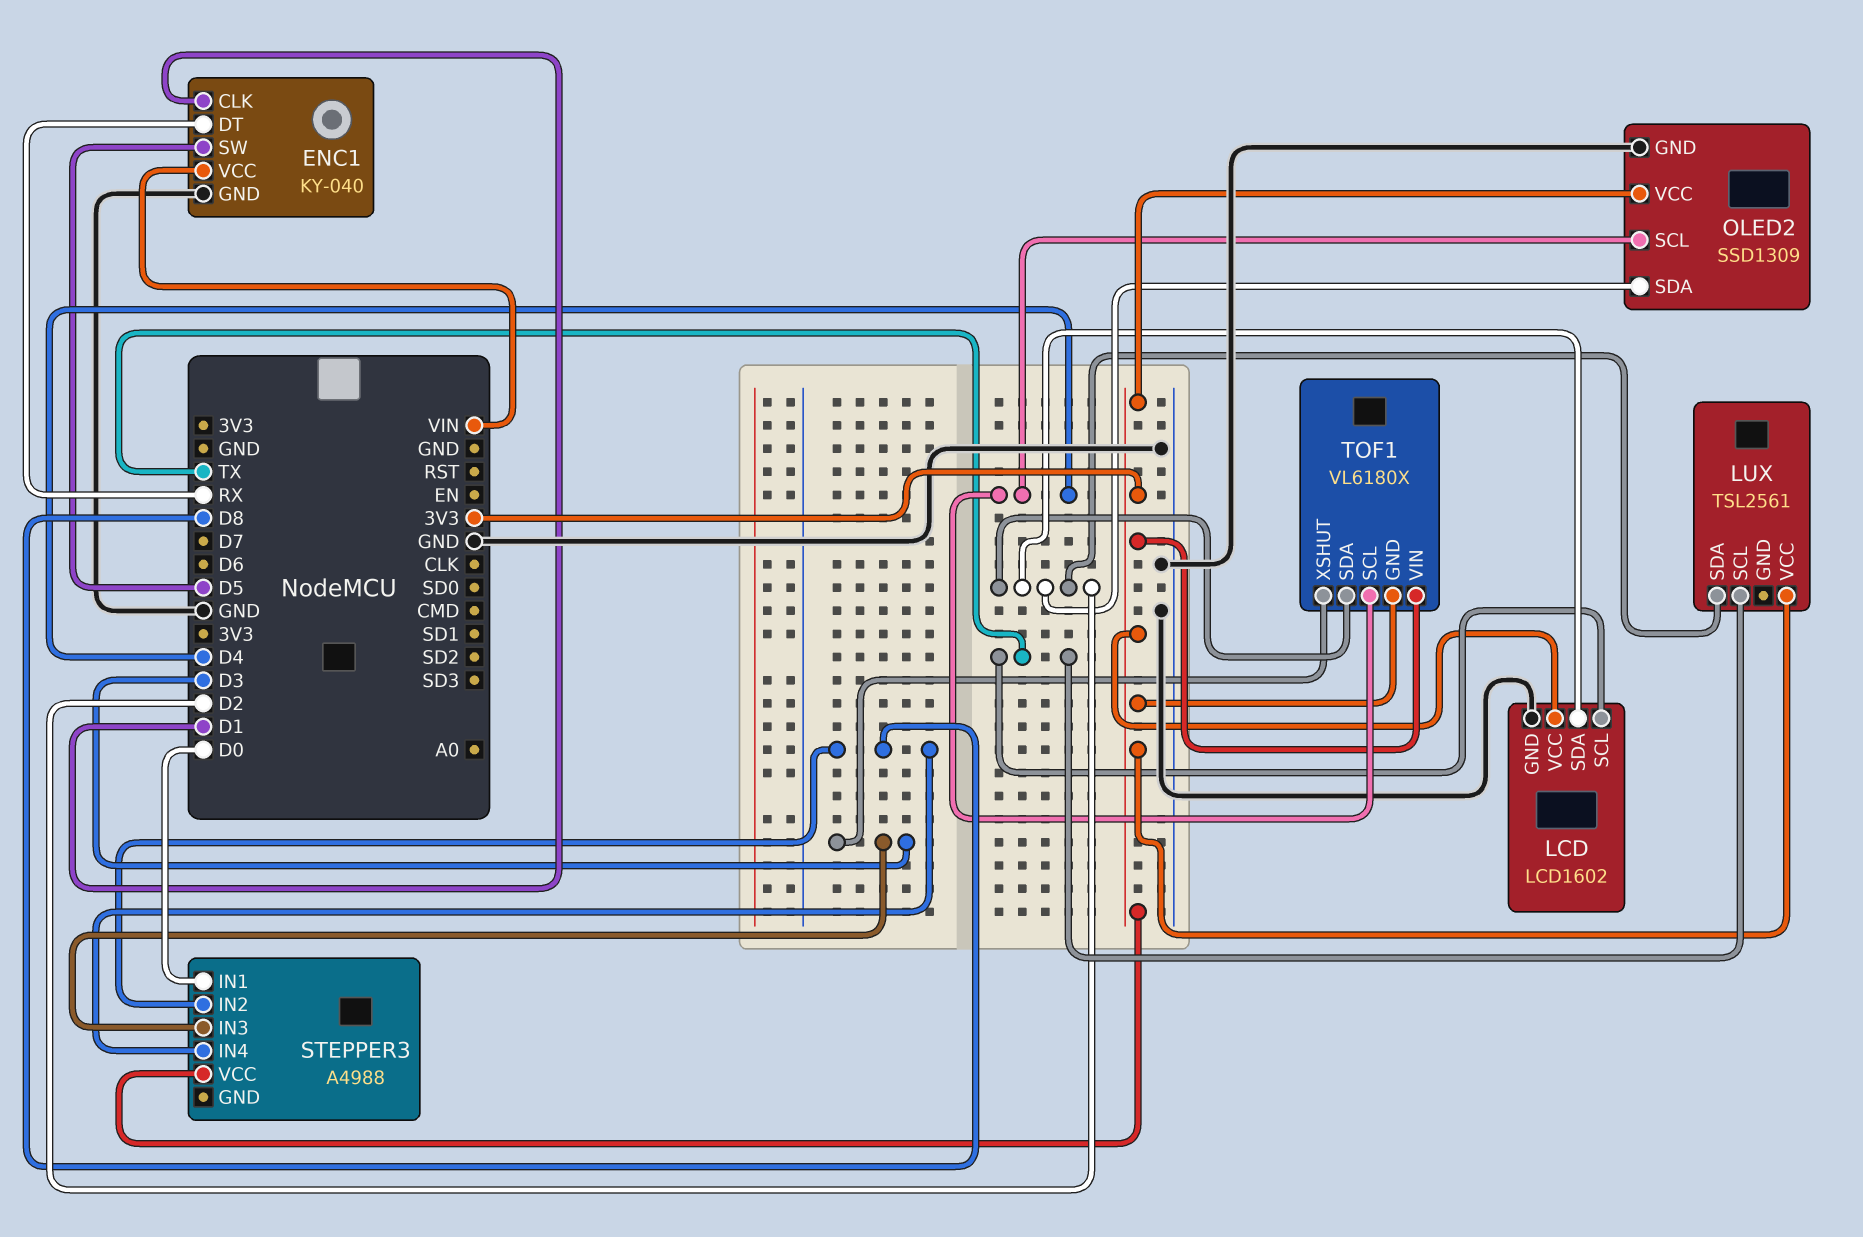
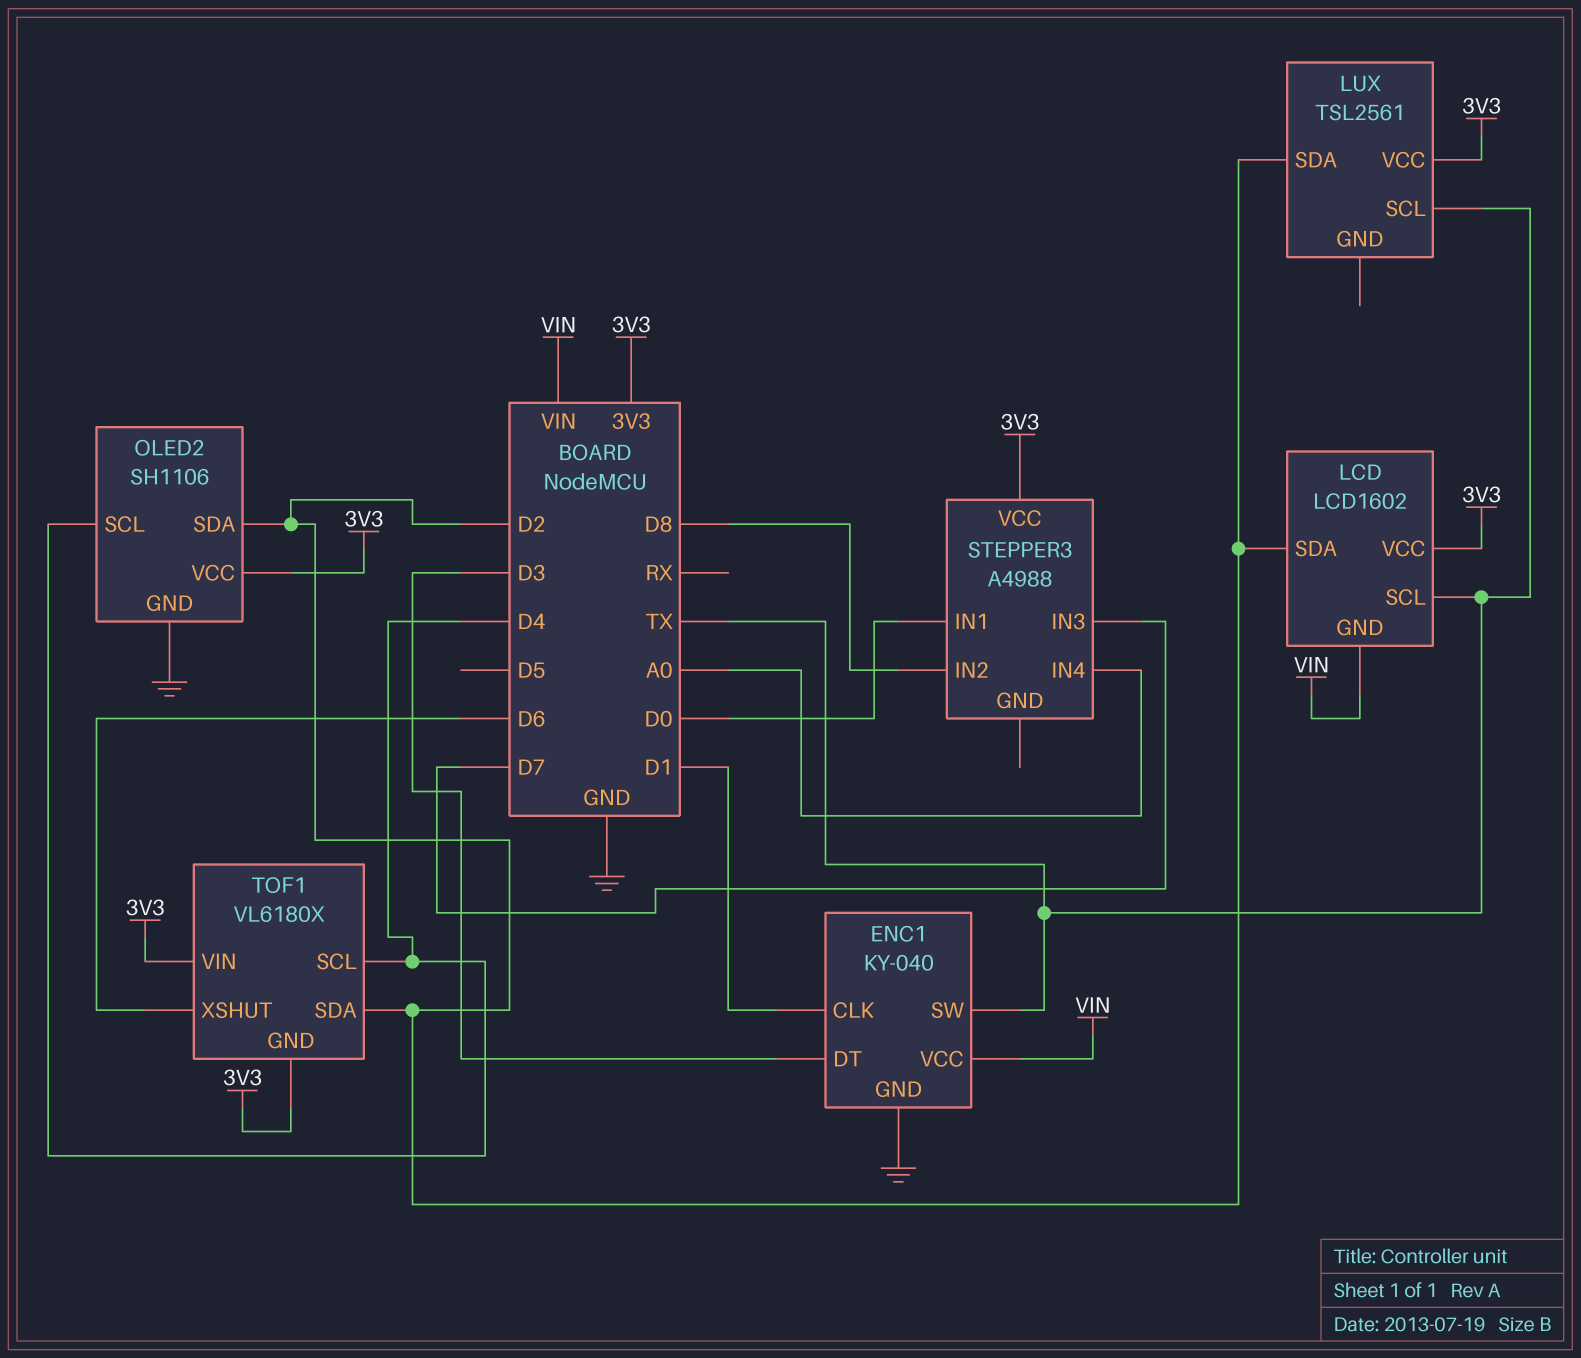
ENC1 pin DT: RX -> D3
ENC1 pin SW: D5 -> TX
LCD pin GND: GND -> VIN
OLED2: SSD1309 -> SH1106
STEPPER3 pin IN3: D3 -> D7
STEPPER3 pin IN4: D8 -> A0
TOF1 pin XSHUT: D3 -> D6

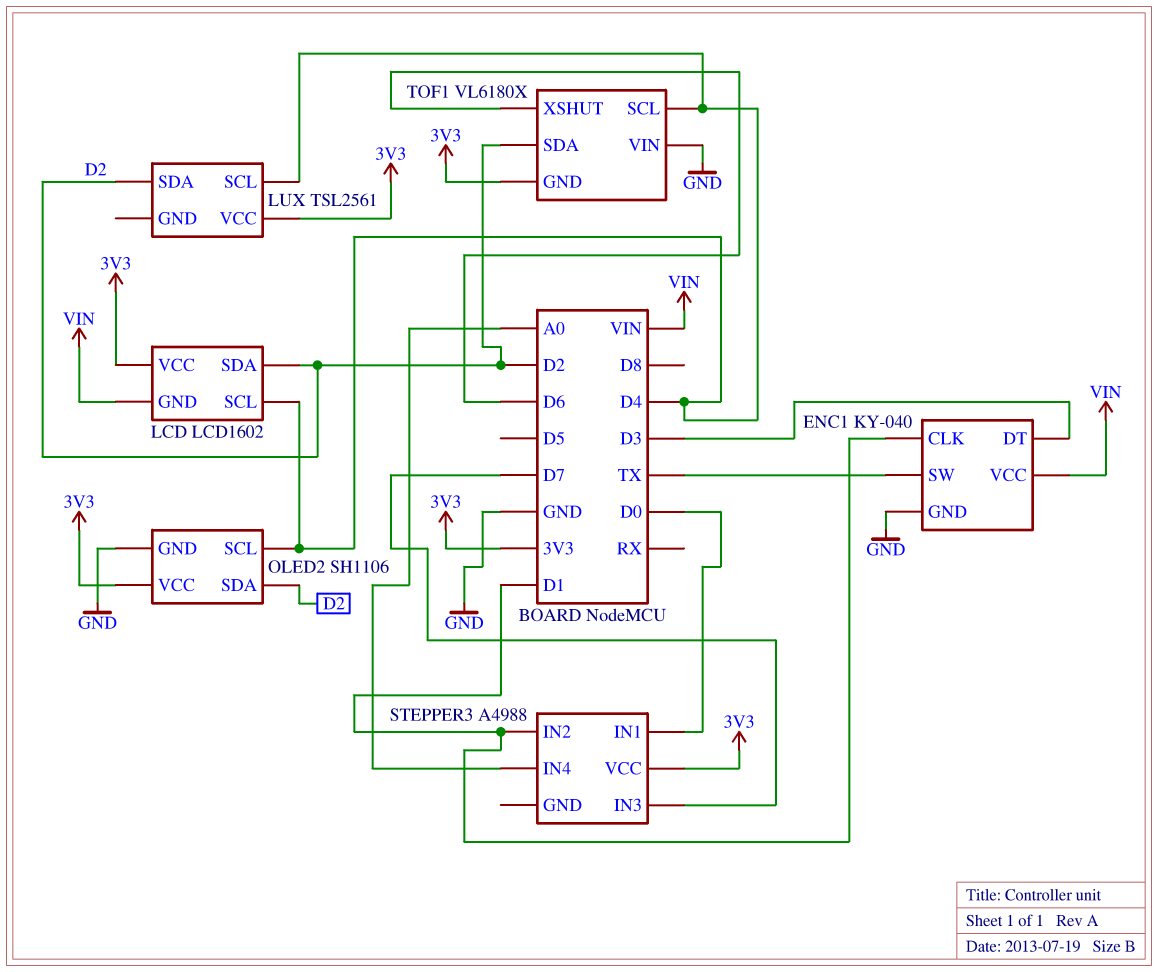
LCD pin SCL: TX -> D4
LUX pin SCL: TX -> D4
STEPPER3 pin IN2: D8 -> D1
TOF1 pin VIN: 3V3 -> GND

